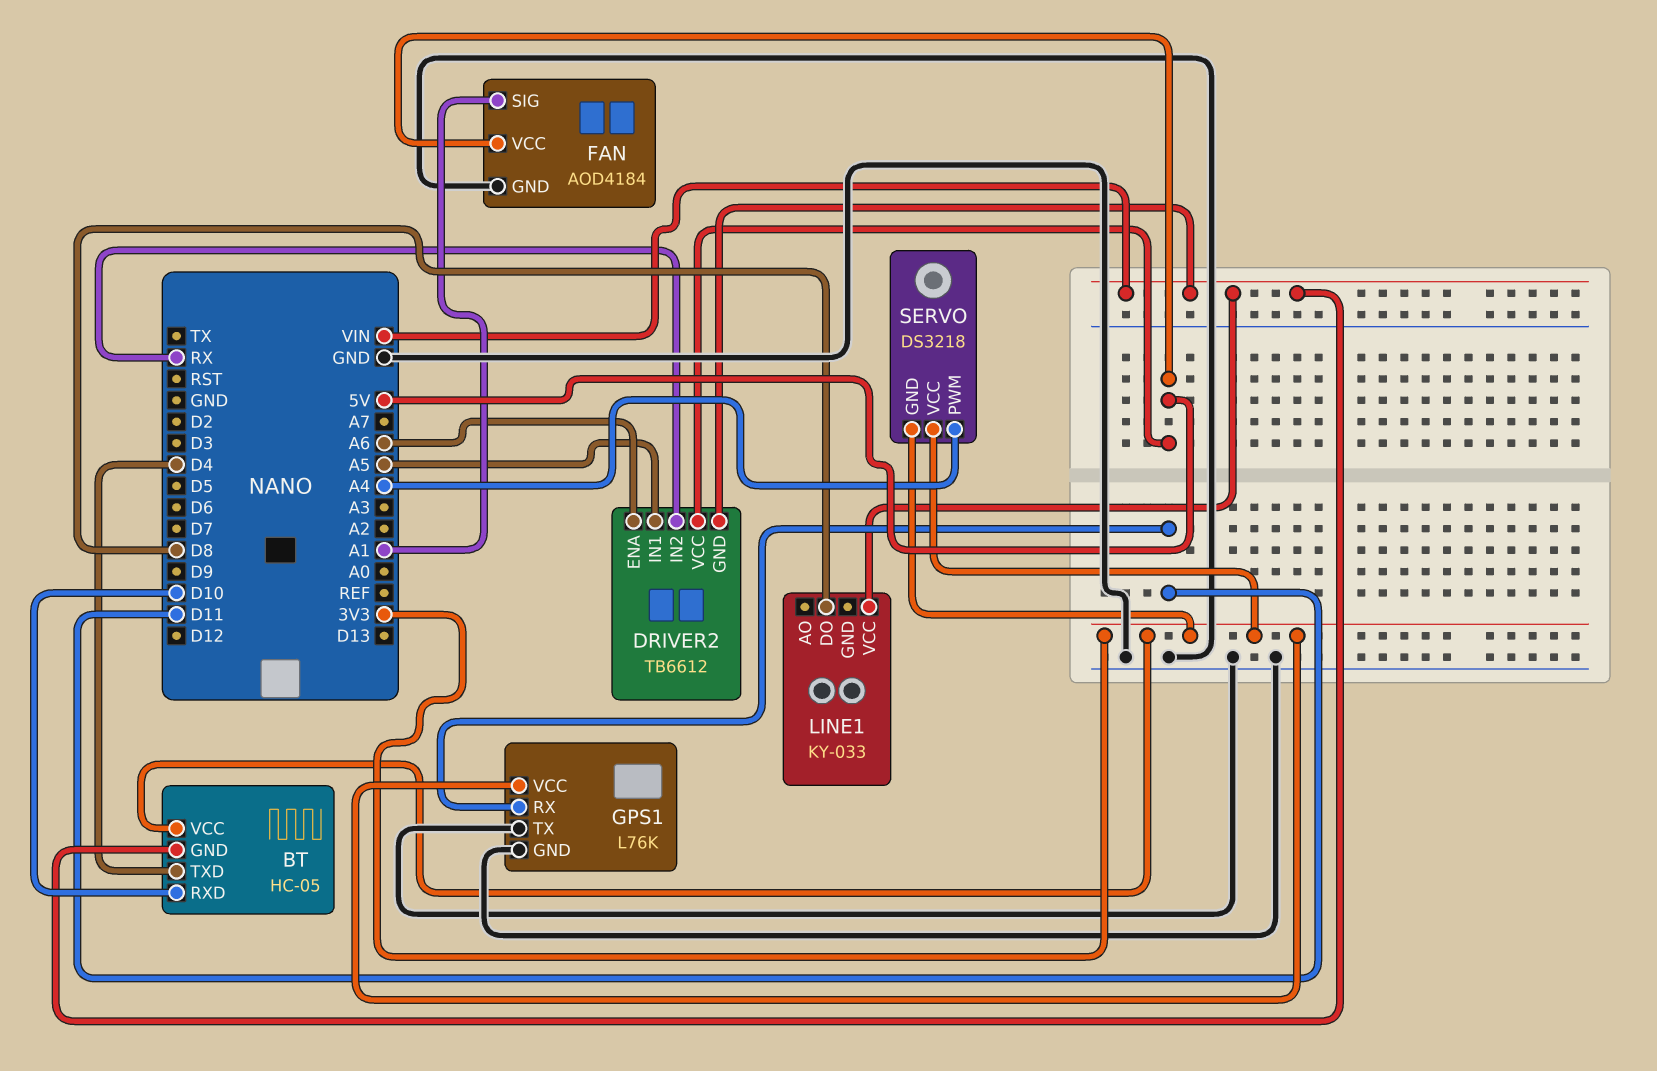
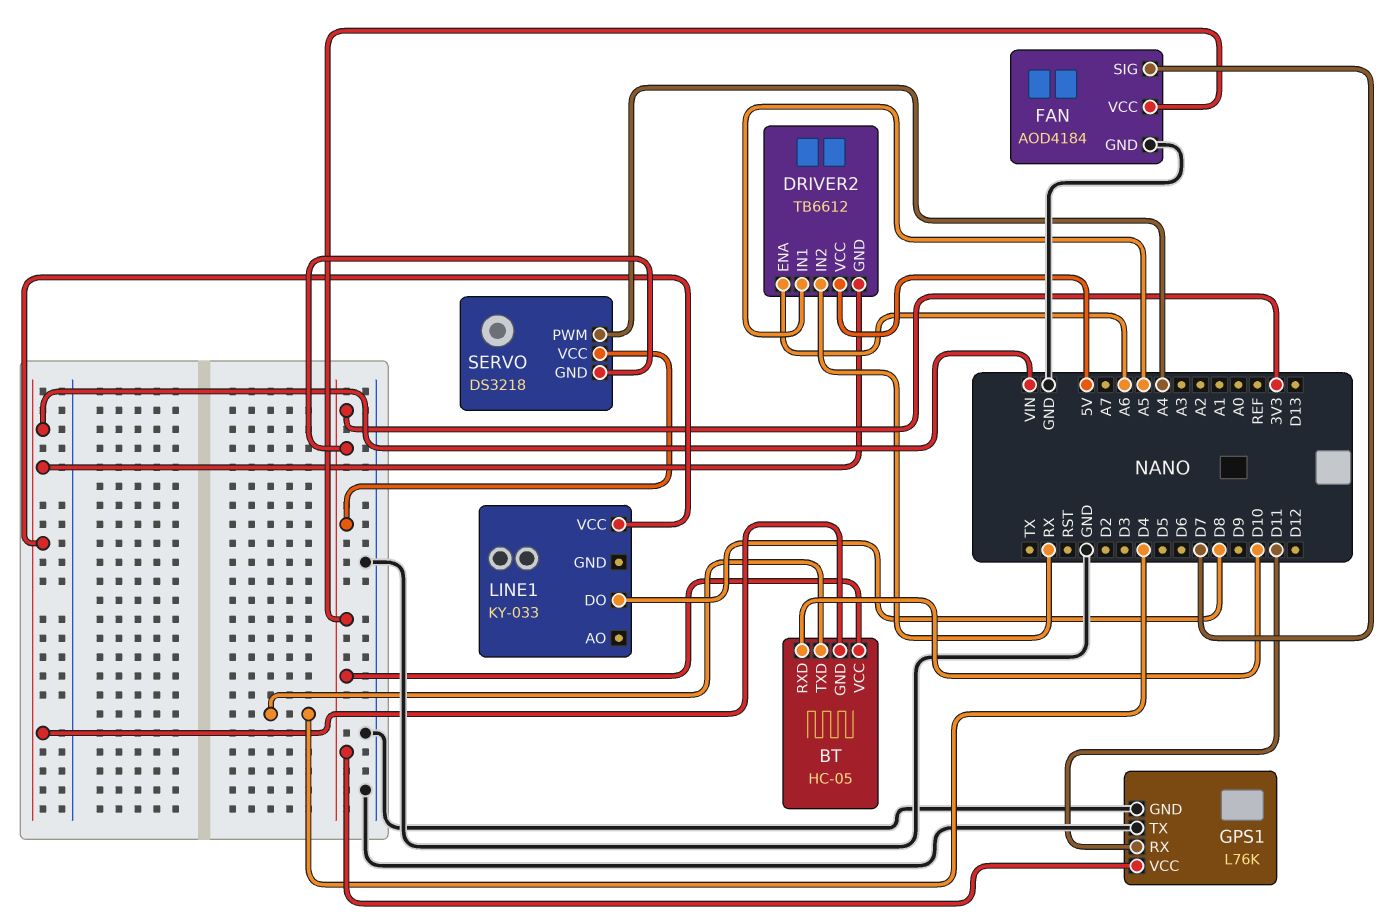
FAN pin SIG: A1 -> D7
FAN pin VCC: 5V -> 3V3

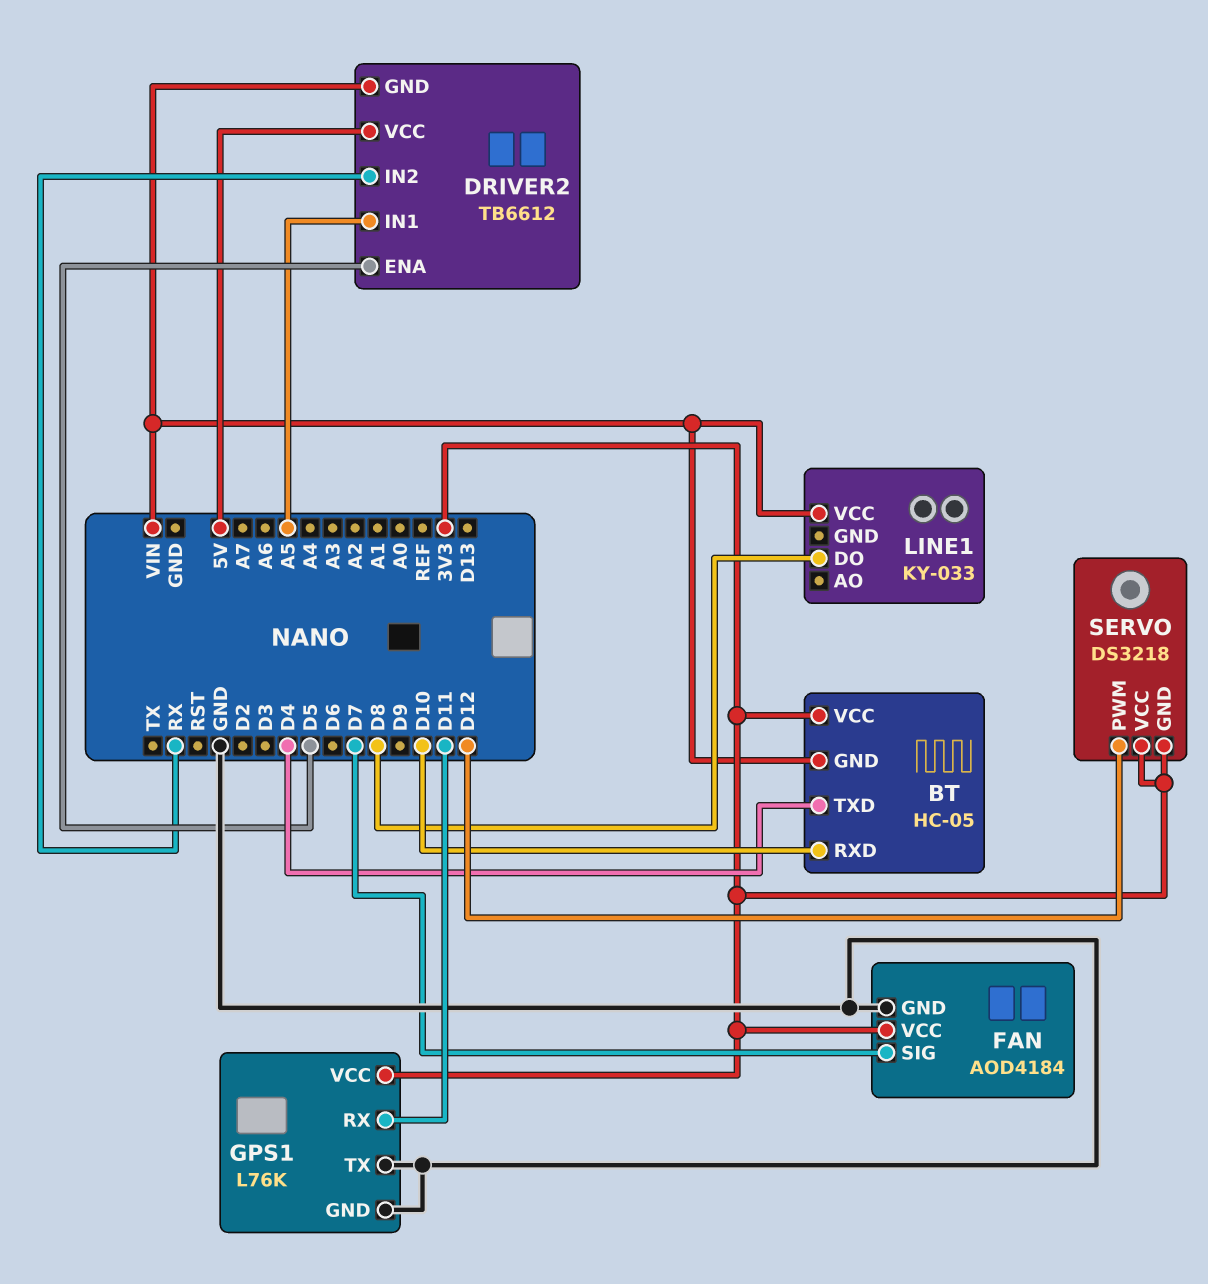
DRIVER2 pin ENA: A6 -> D5
SERVO pin PWM: A4 -> D12

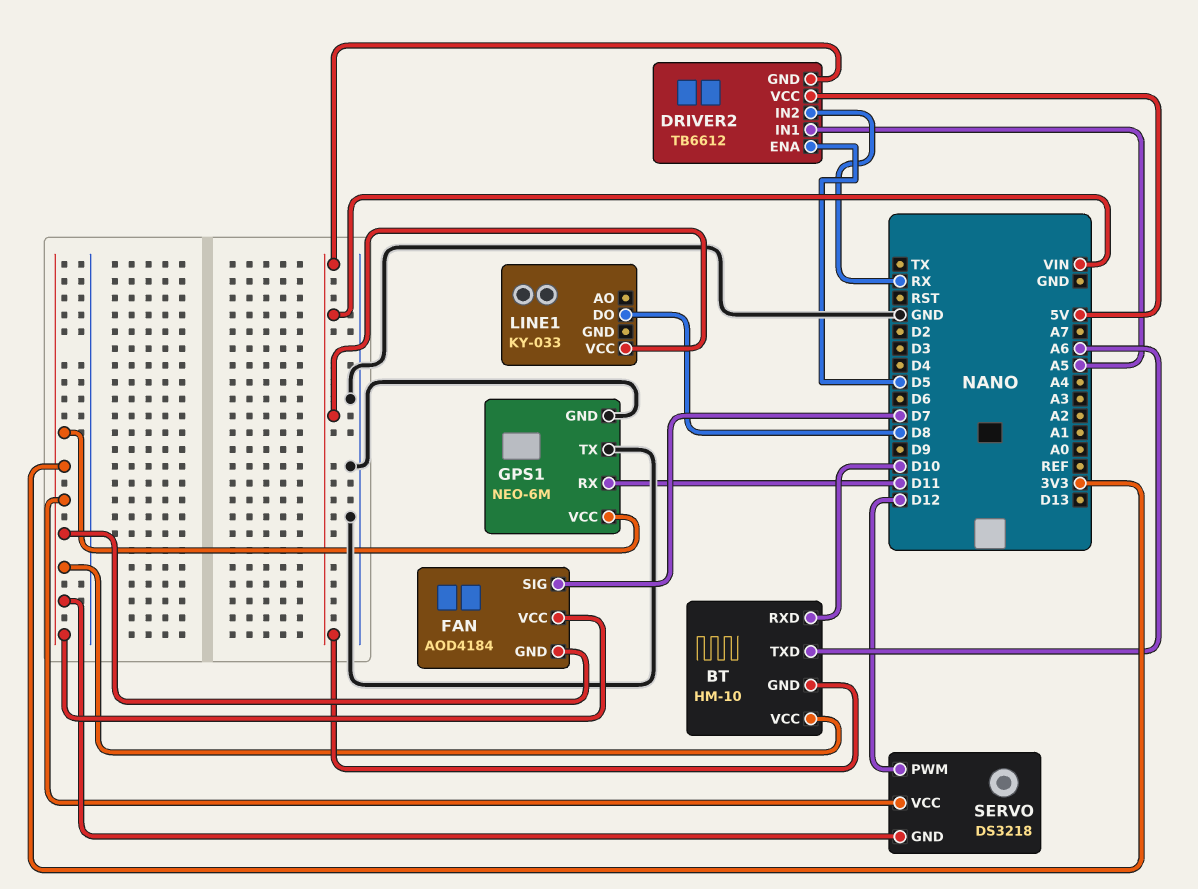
BT: HC-05 -> HM-10
BT pin TXD: D4 -> A6
FAN pin GND: GND -> 3V3
GPS1: L76K -> NEO-6M

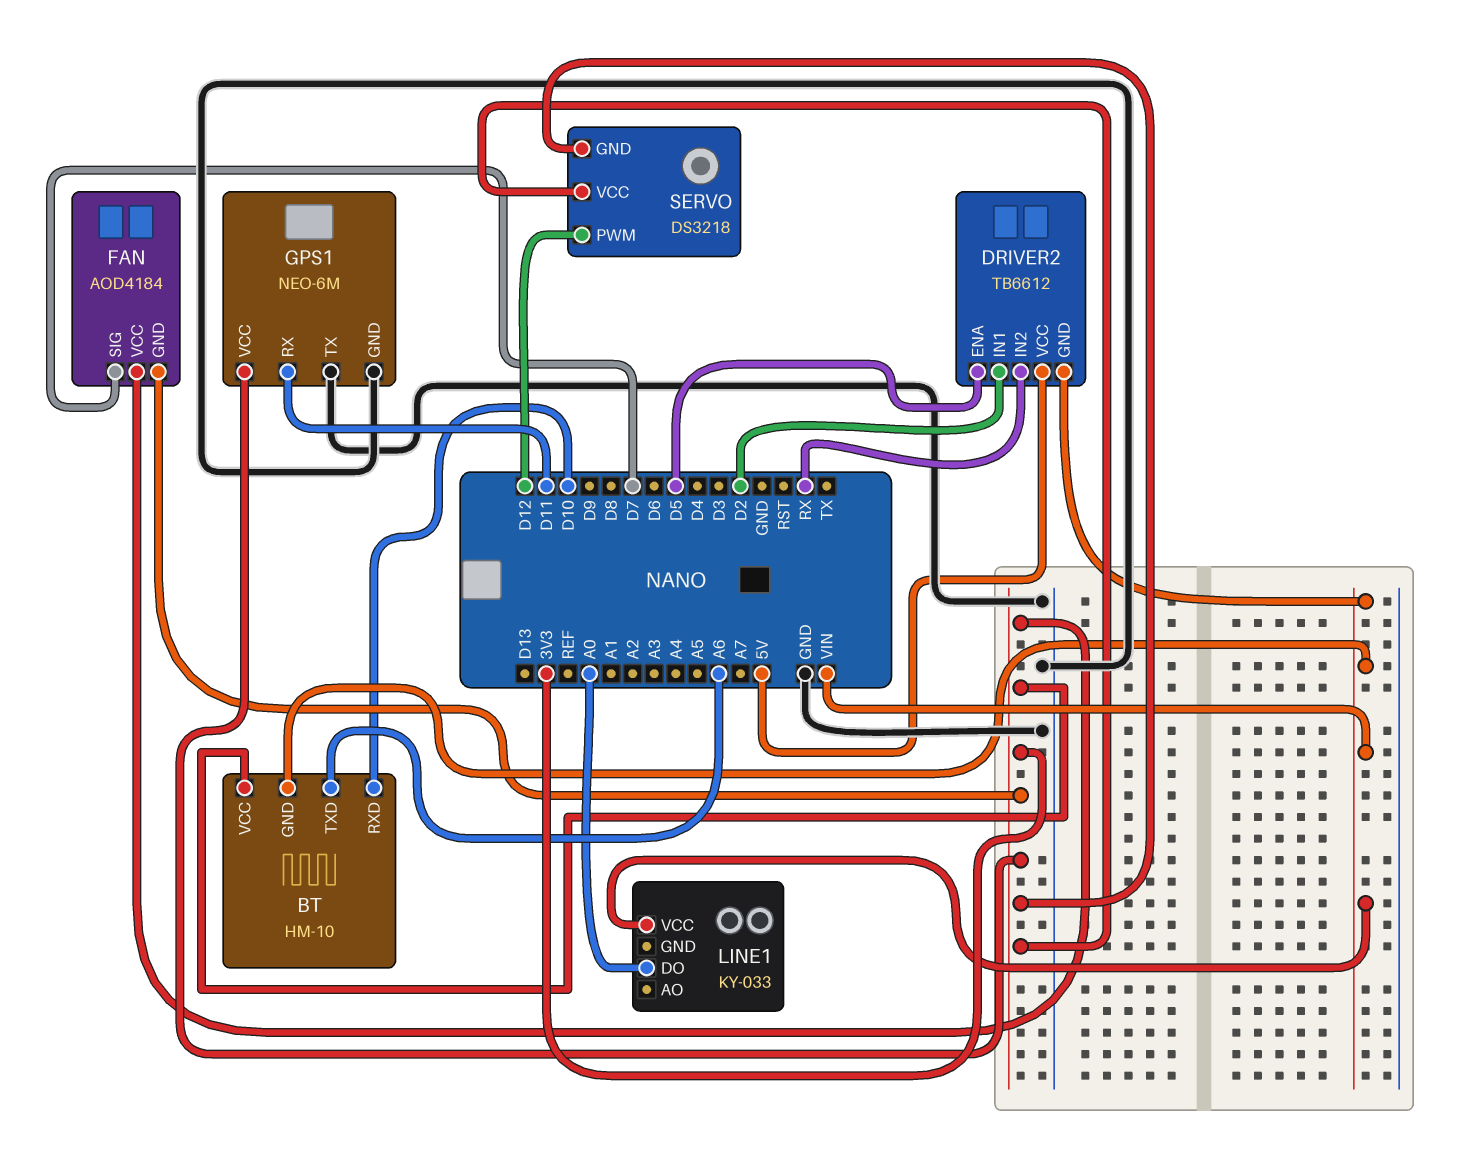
DRIVER2 pin IN1: A5 -> D2
LINE1 pin DO: D8 -> A0

